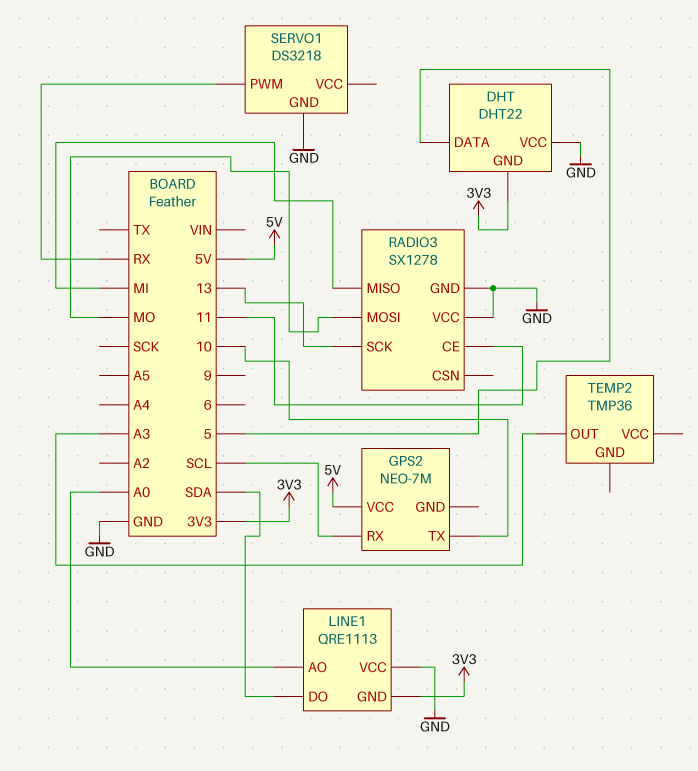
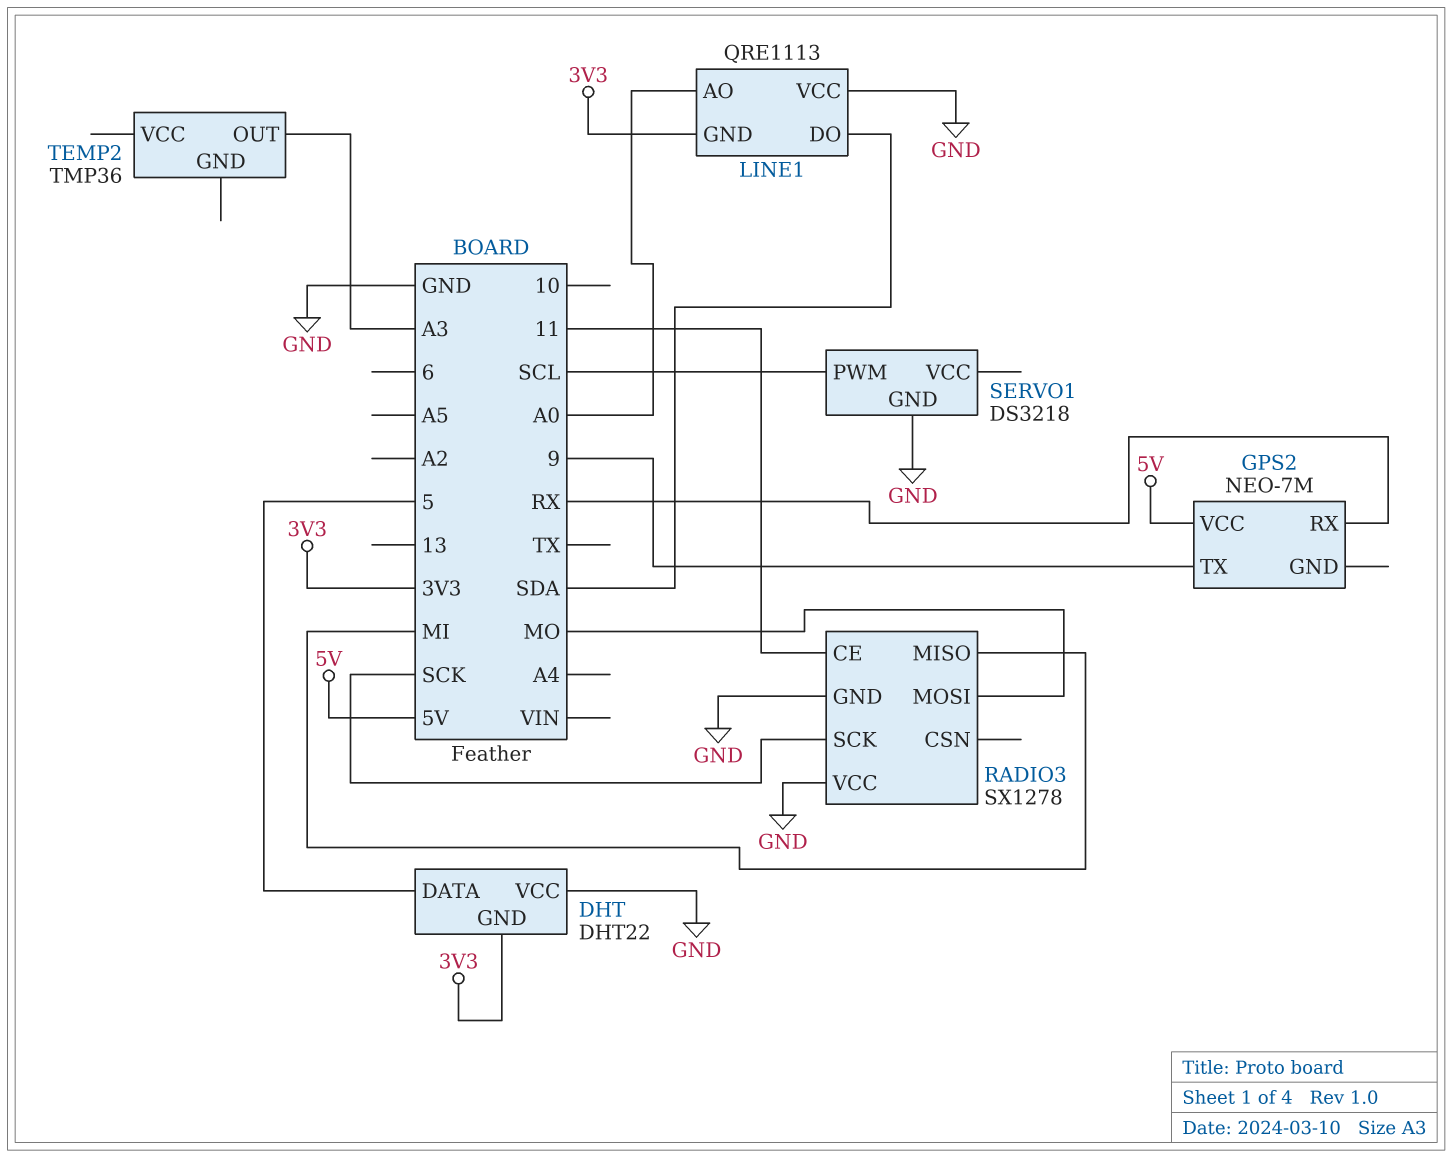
GPS2 pin RX: SCL -> RX
GPS2 pin TX: 10 -> 9
RADIO3 pin SCK: 13 -> SCK
SERVO1 pin PWM: RX -> SCL

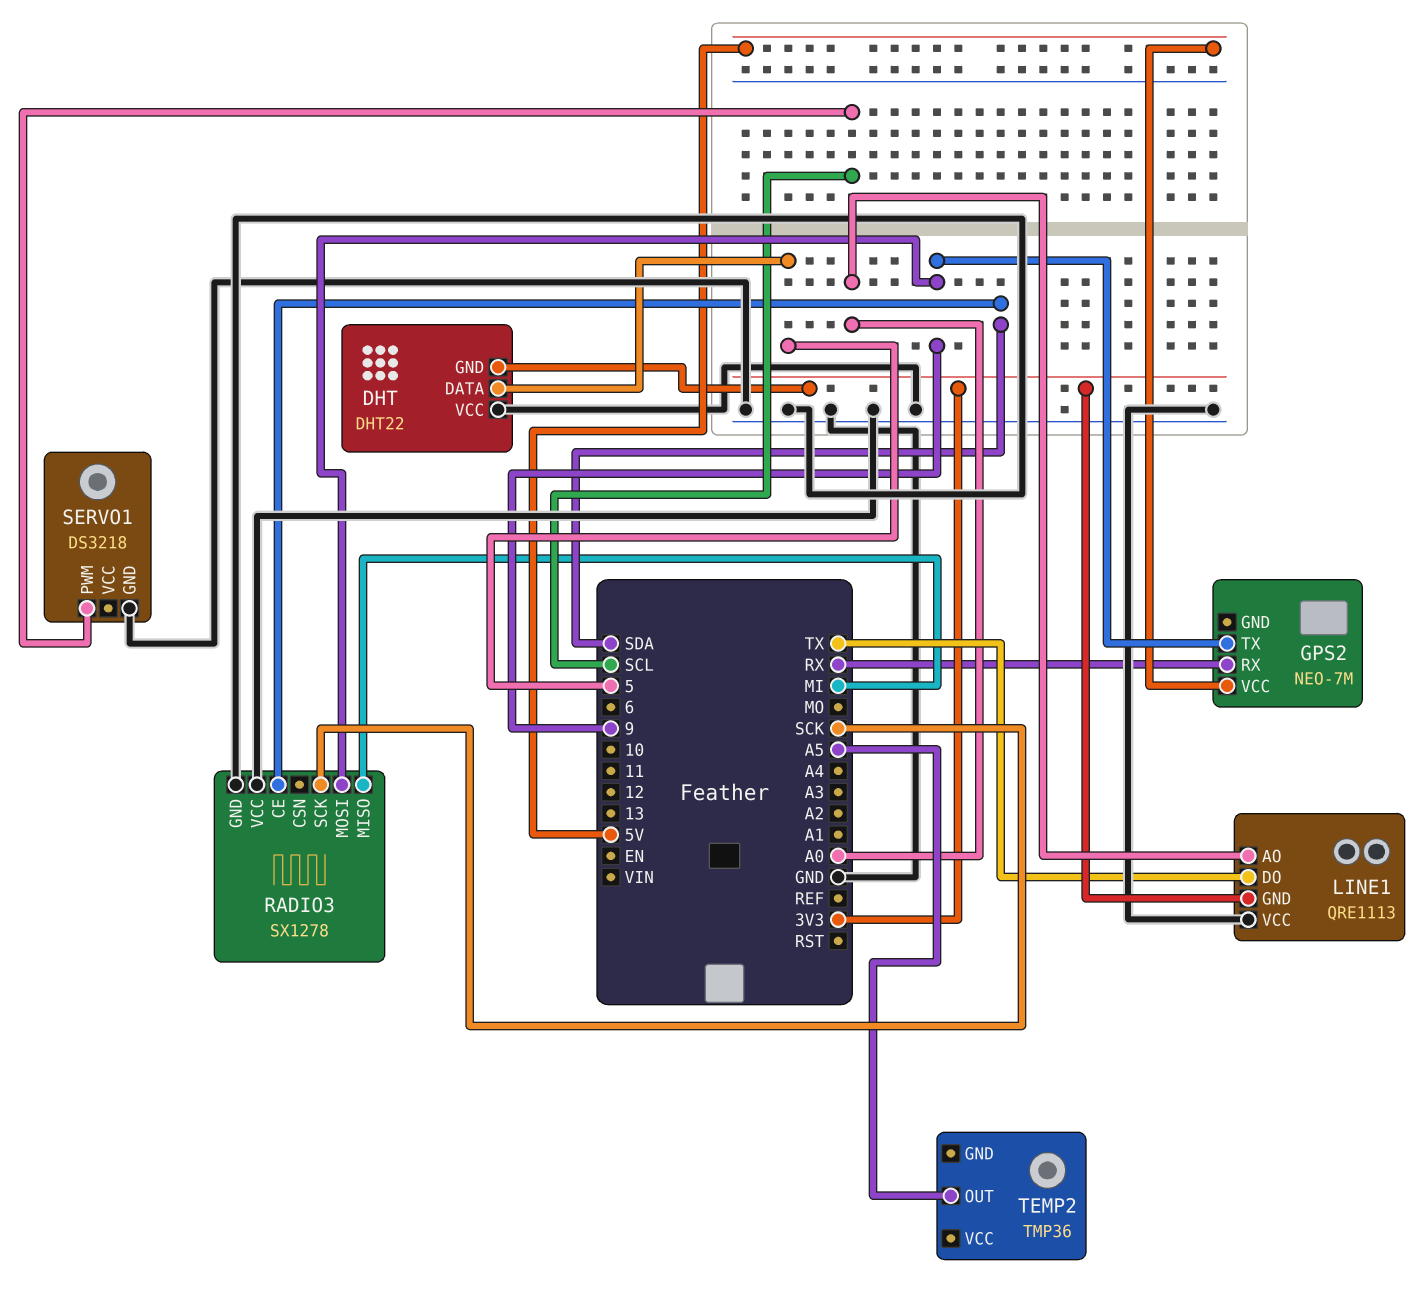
LINE1 pin DO: SDA -> TX
RADIO3 pin CE: 11 -> SDA
RADIO3 pin MOSI: MO -> 9
TEMP2 pin OUT: A3 -> A5

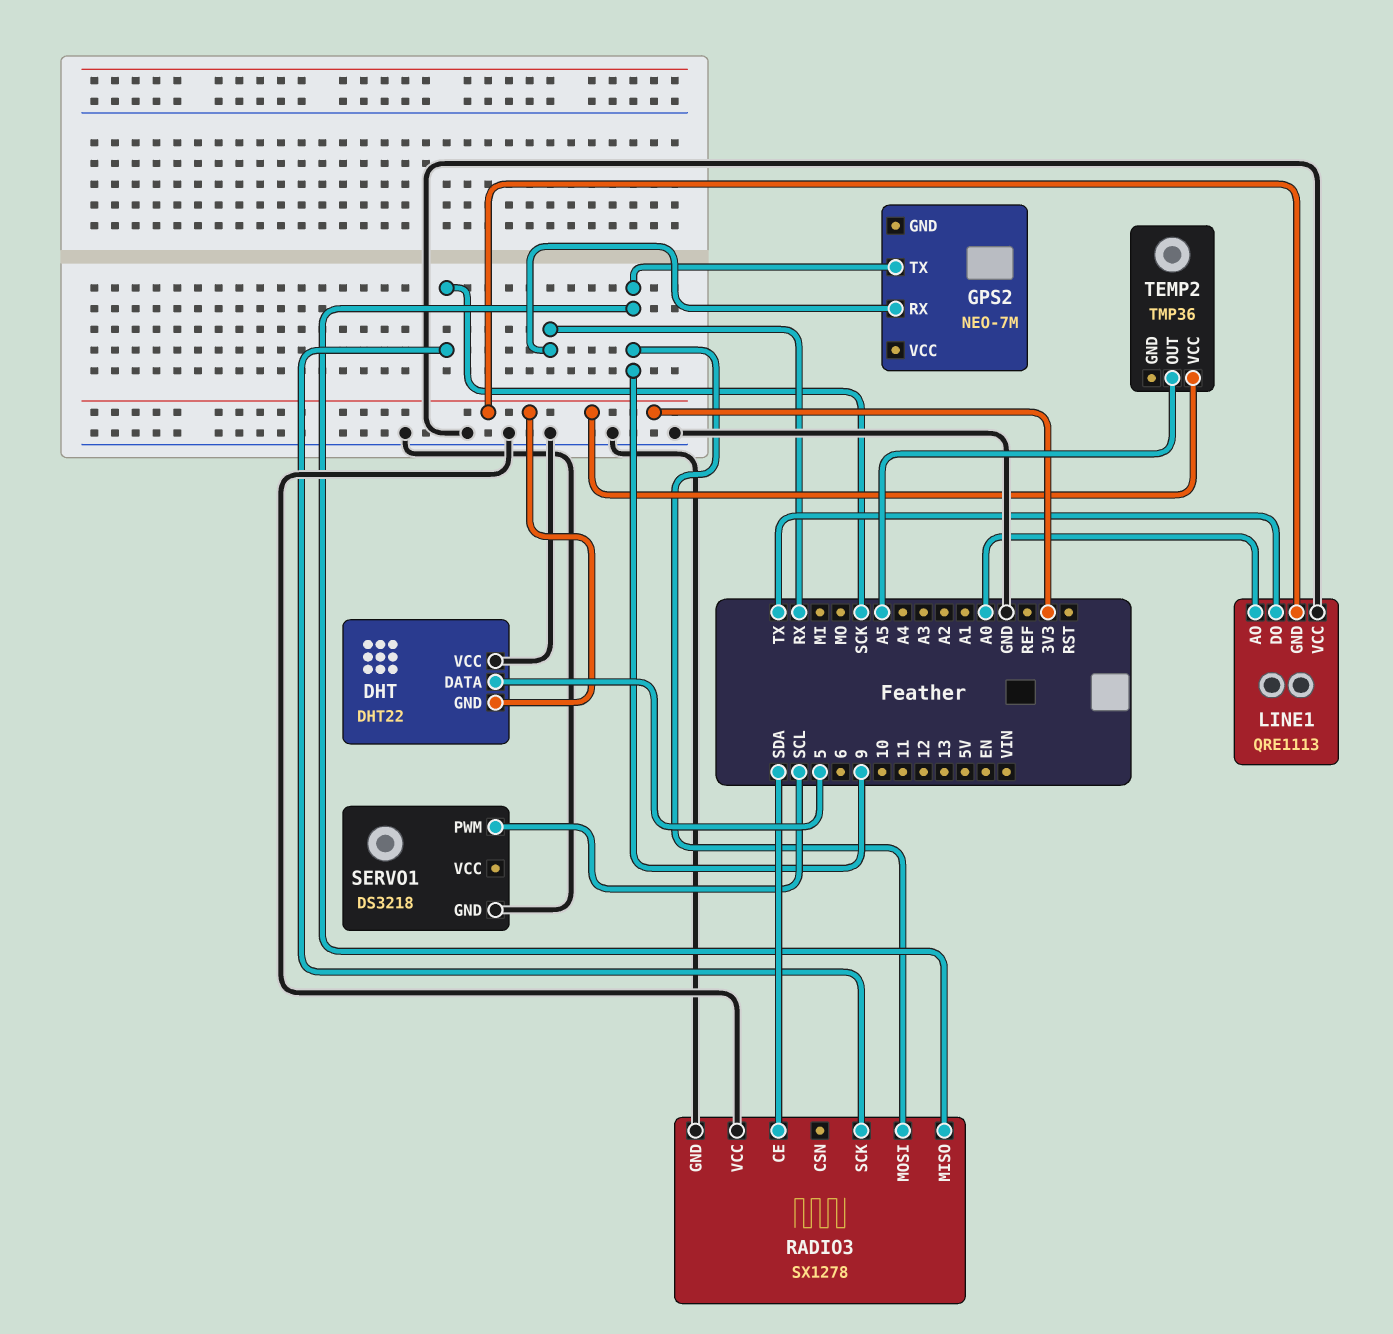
GPS2 pin VCC: 5V -> none
RADIO3 pin MISO: MI -> 9
TEMP2 pin VCC: none -> 3V3

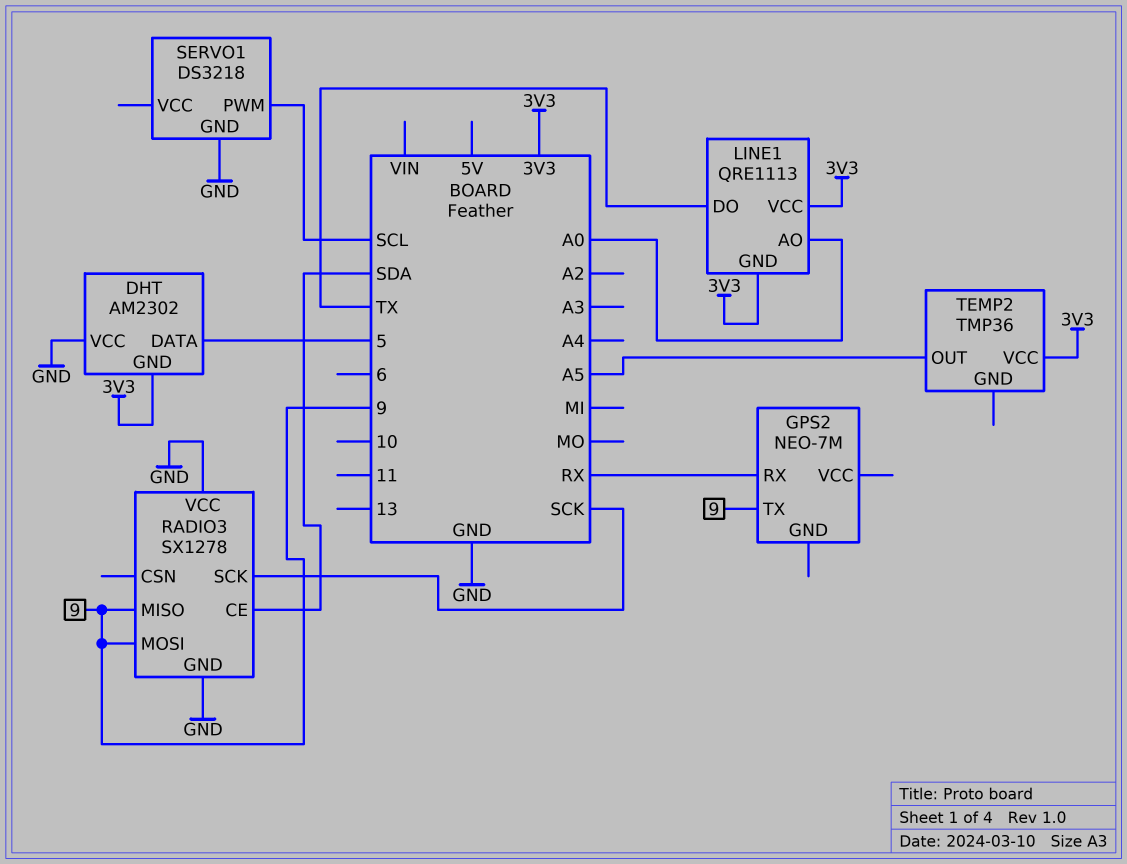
DHT: DHT22 -> AM2302
LINE1 pin VCC: GND -> 3V3

